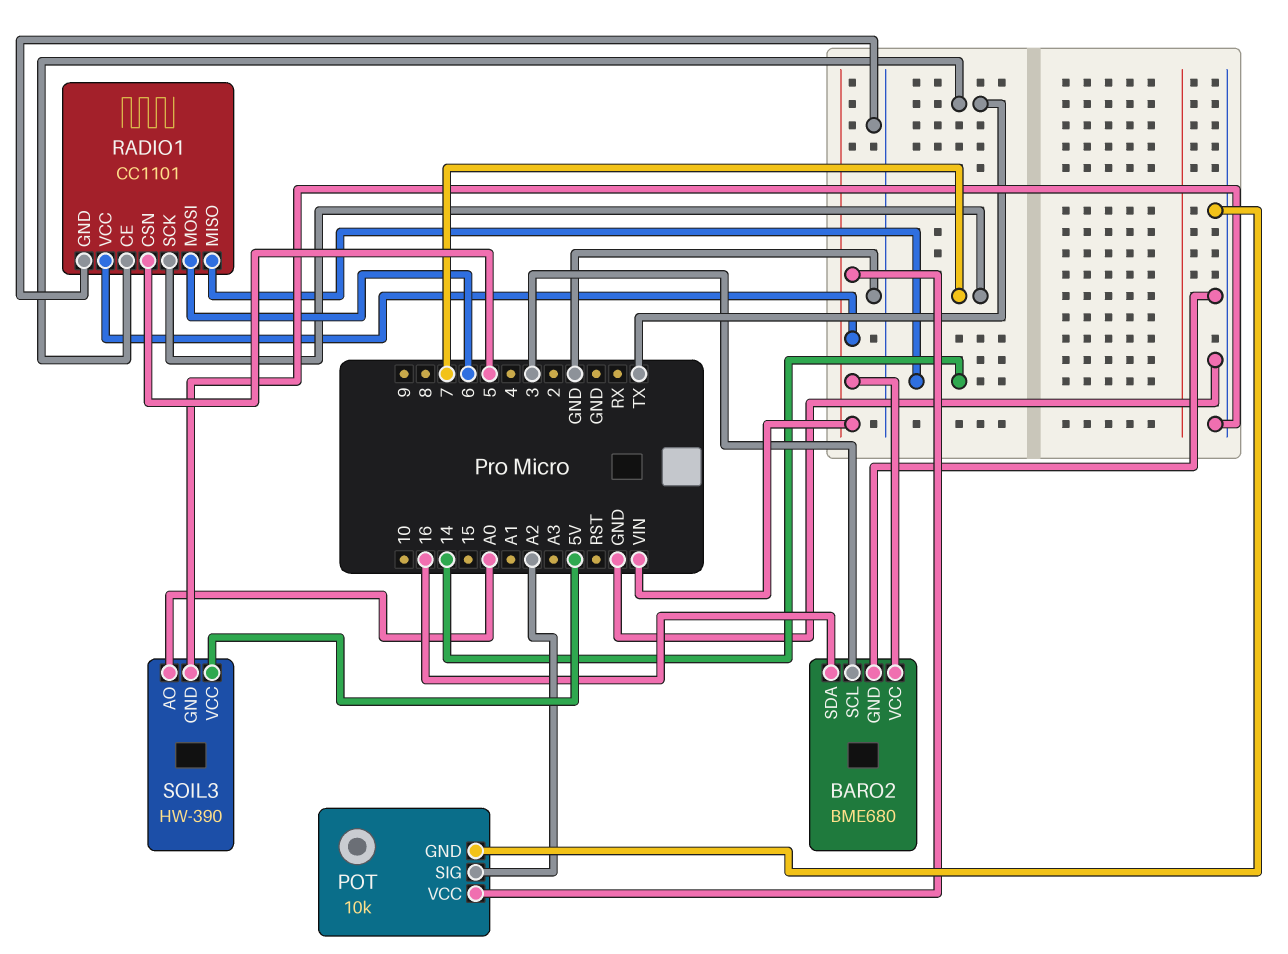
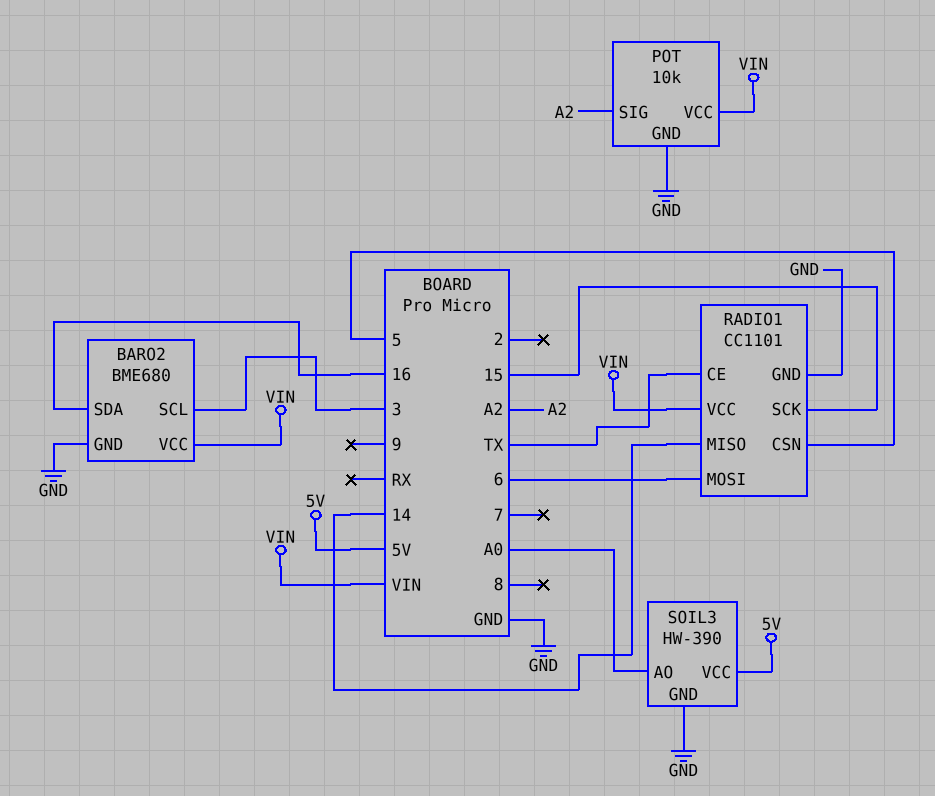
RADIO1 pin SCK: 7 -> 15

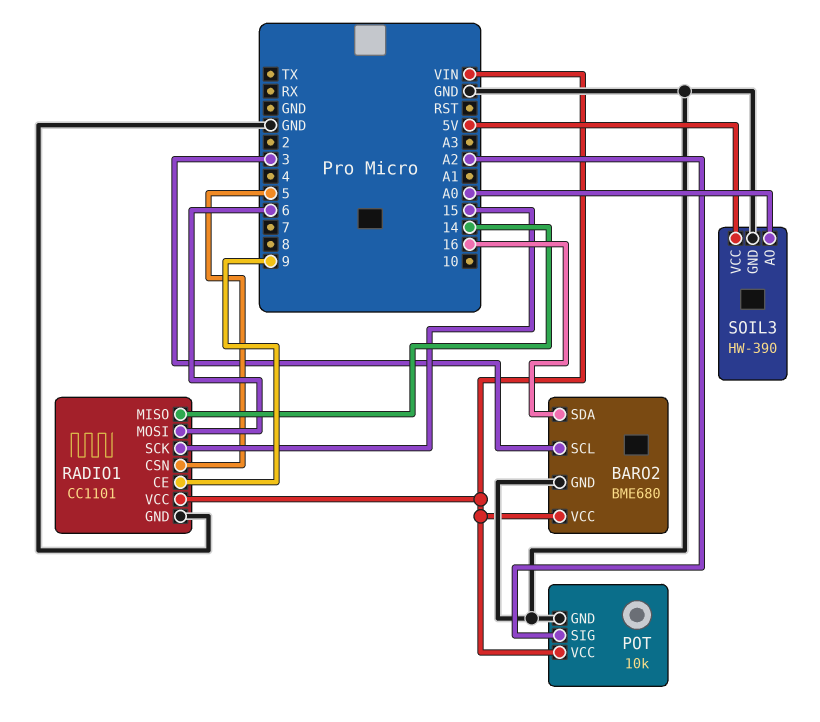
RADIO1 pin CE: TX -> 9

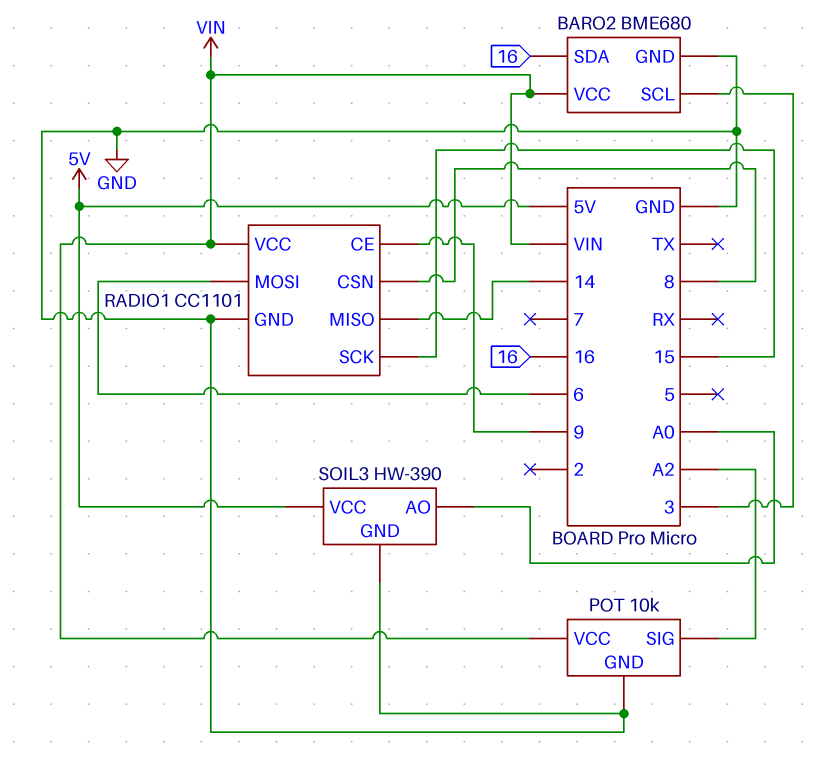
RADIO1 pin CSN: 5 -> 8

